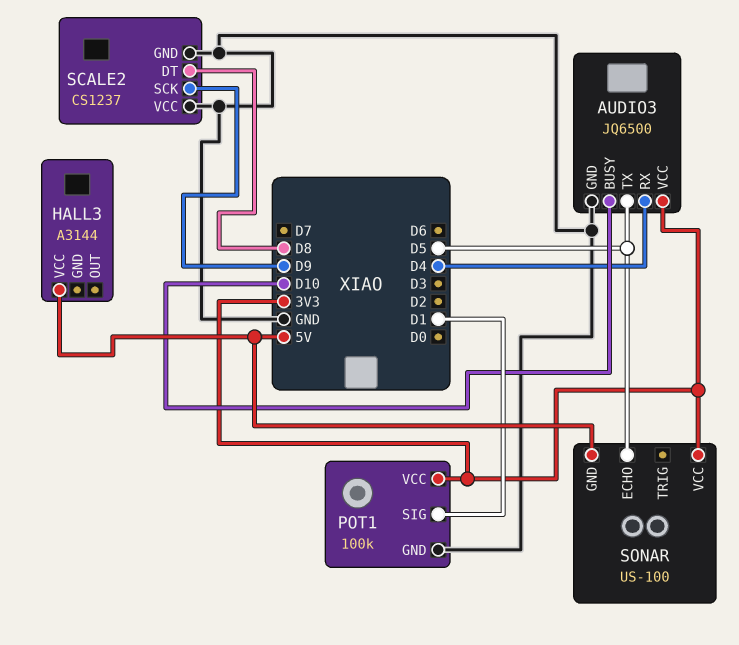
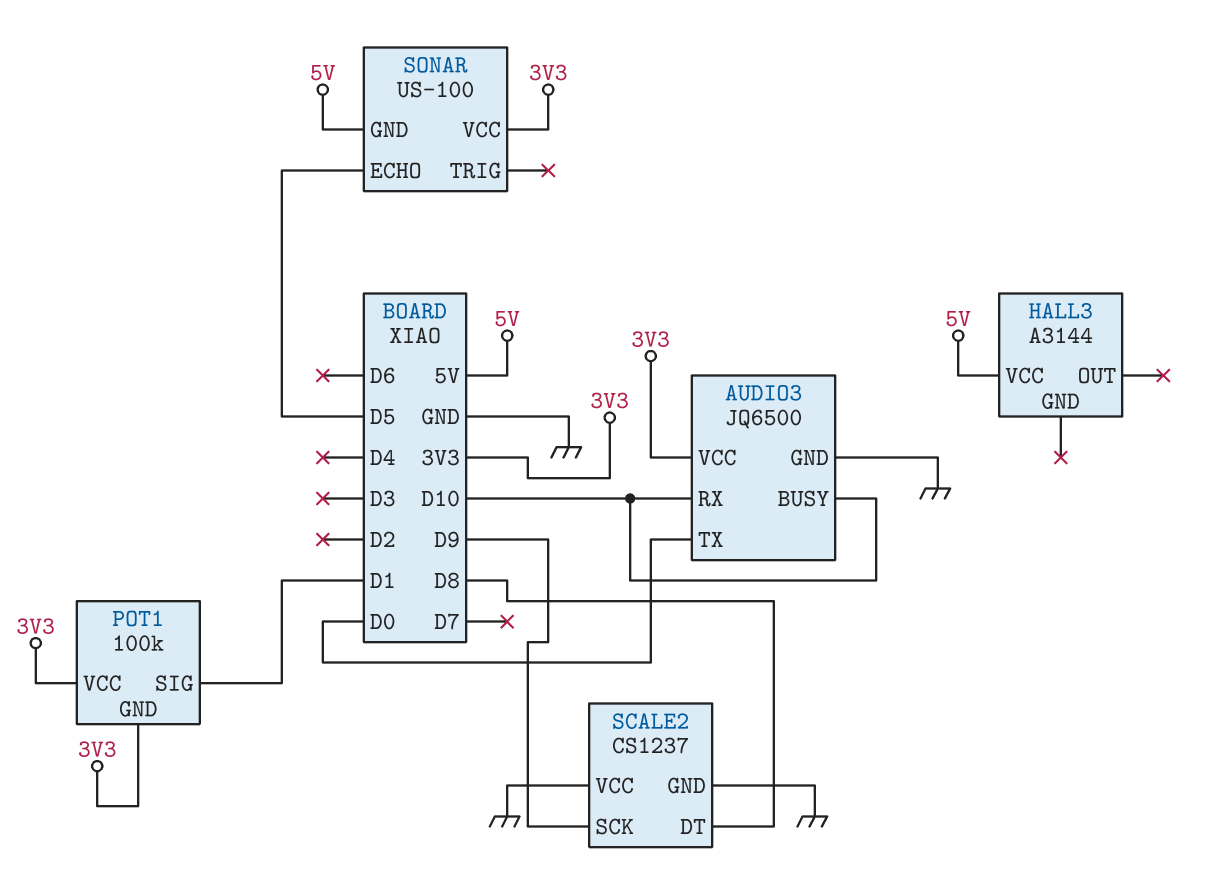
AUDIO3 pin RX: D4 -> D10
AUDIO3 pin TX: D5 -> D0
POT1 pin GND: GND -> 3V3

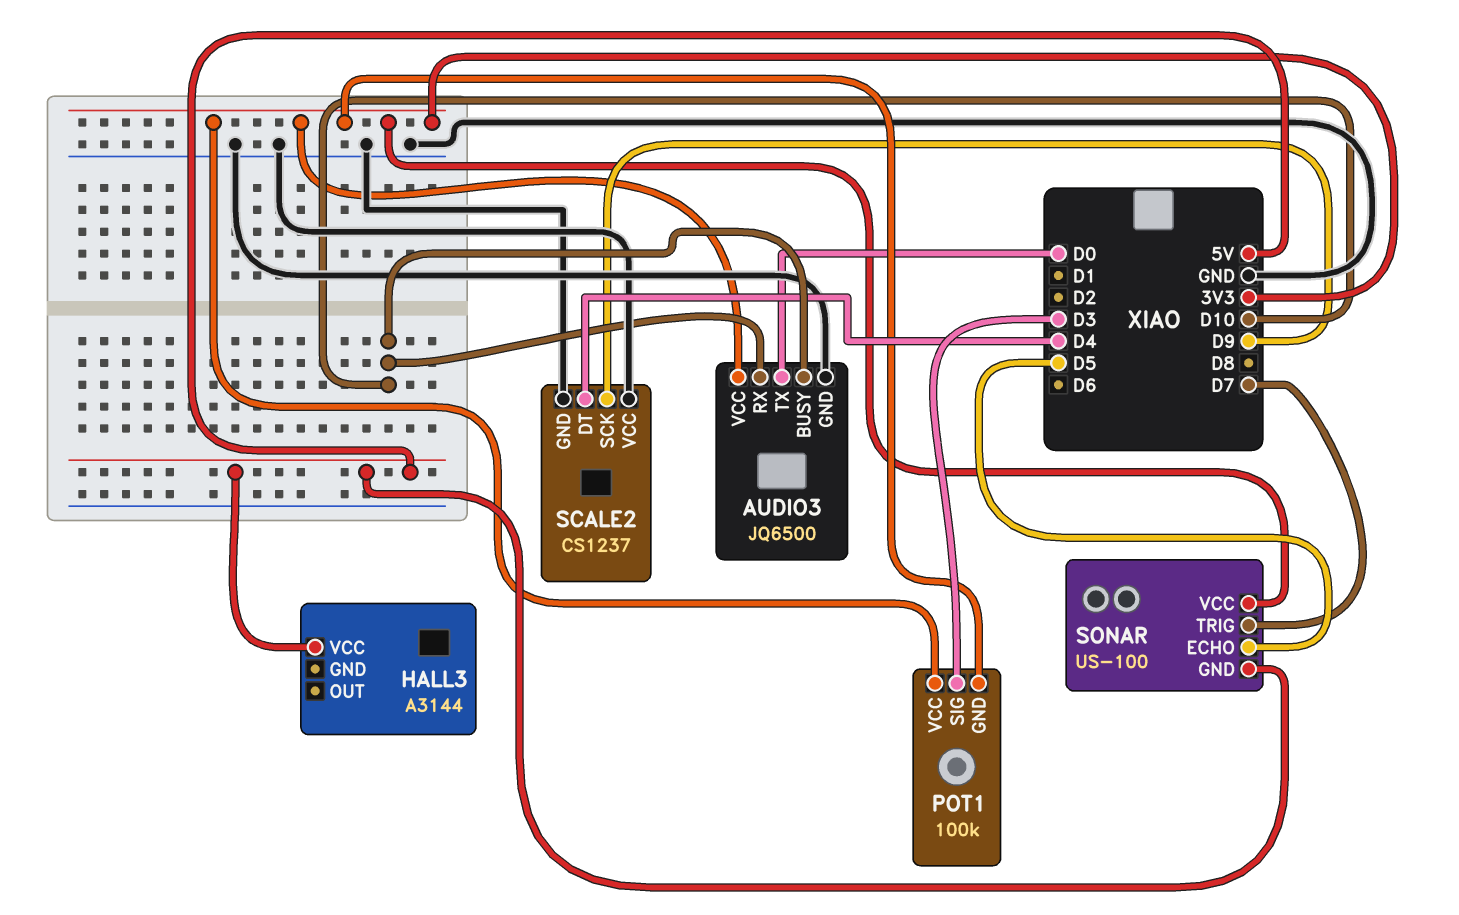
POT1 pin SIG: D1 -> D3
SCALE2 pin DT: D8 -> D4
SONAR pin TRIG: none -> D7

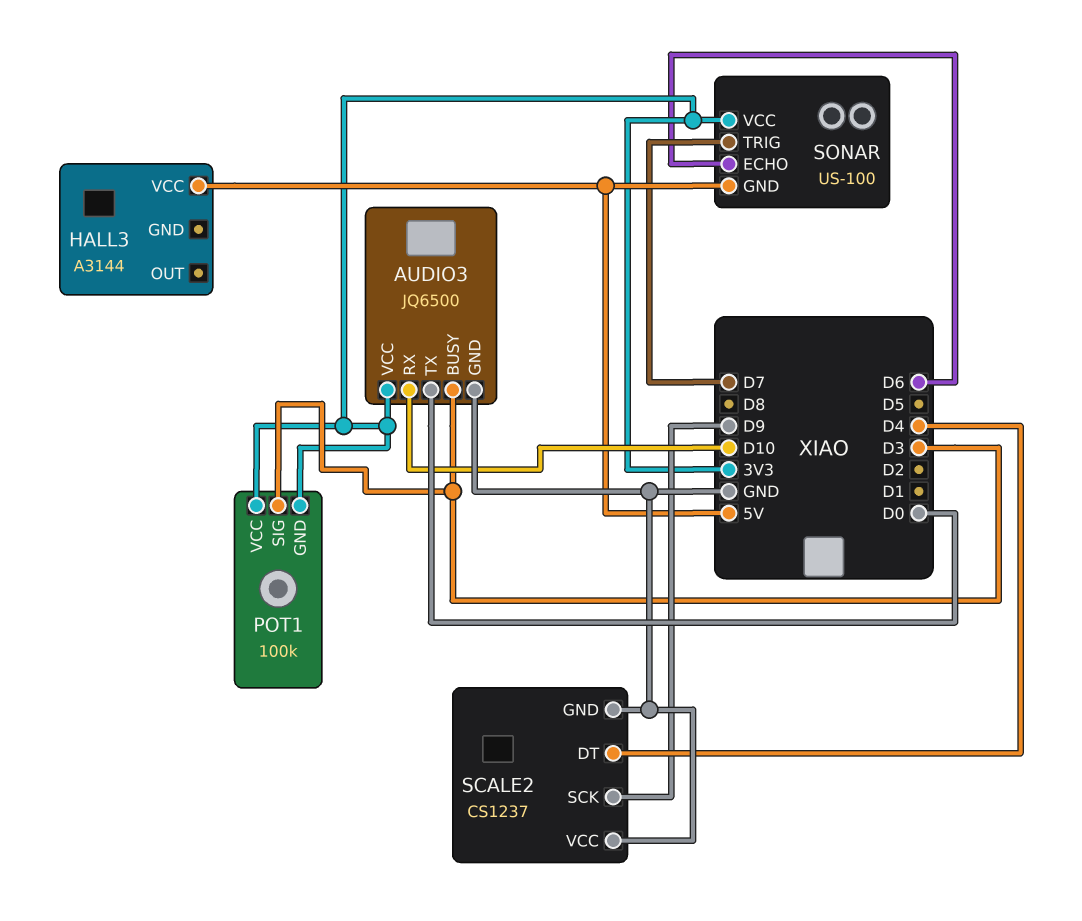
AUDIO3 pin BUSY: D10 -> D3
SONAR pin ECHO: D5 -> D6

